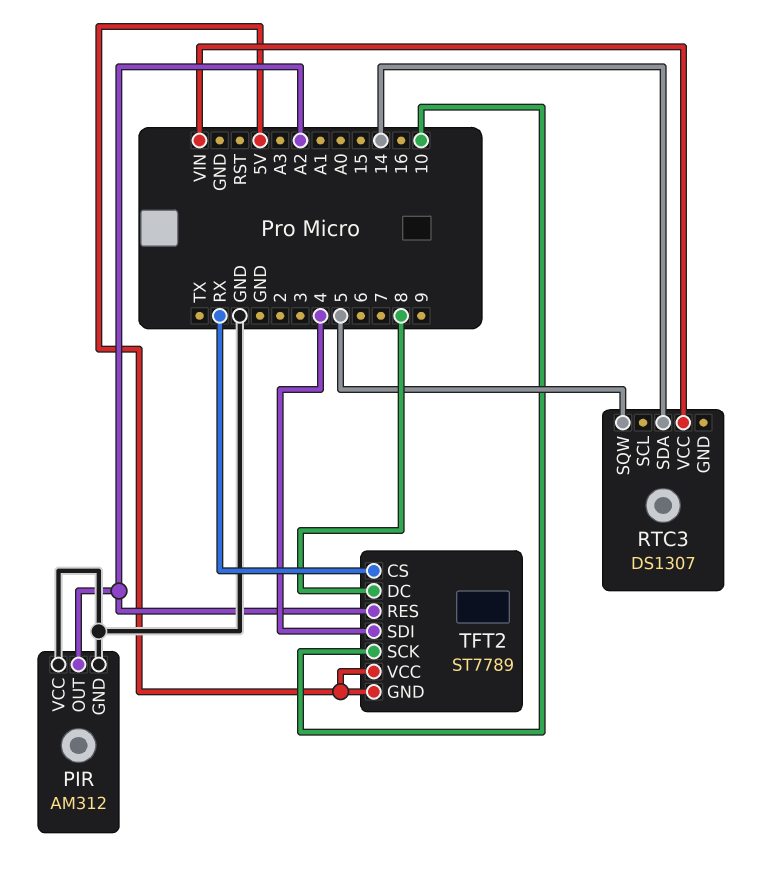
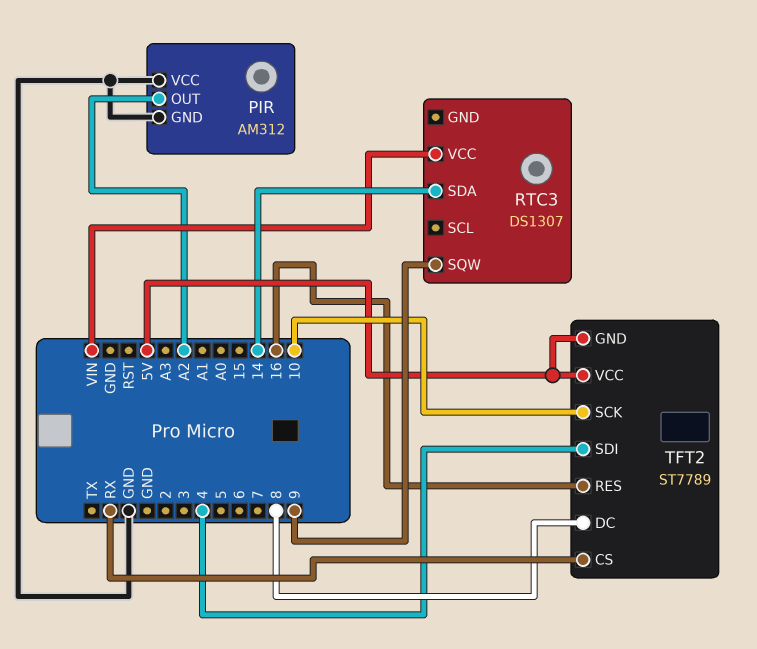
RTC3 pin SQW: 5 -> 9
TFT2 pin RES: A2 -> 16

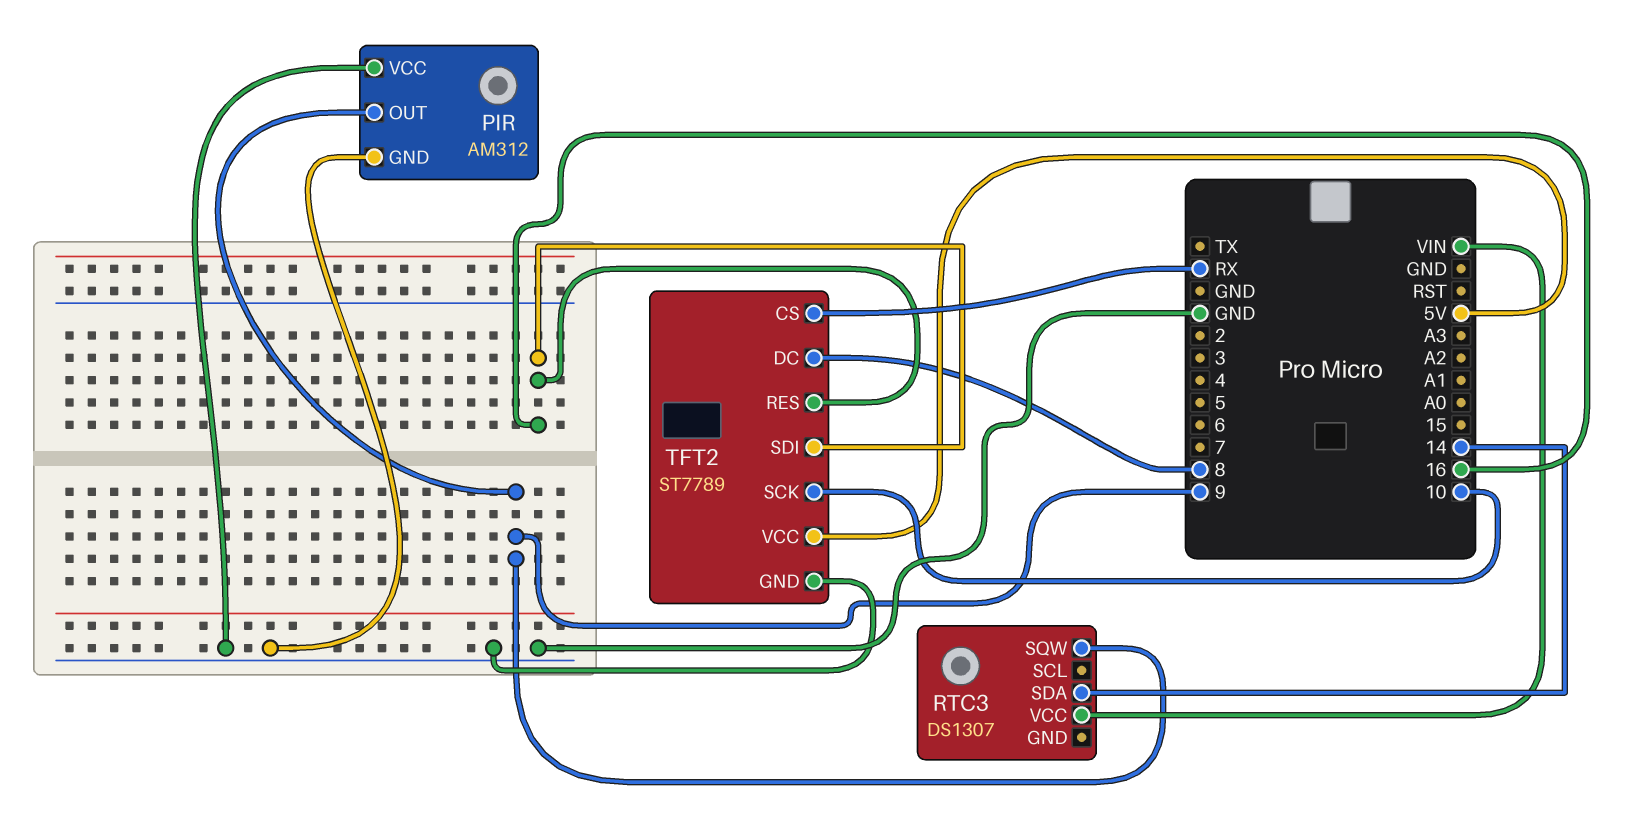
PIR pin OUT: A2 -> 9
TFT2 pin GND: 5V -> GND
TFT2 pin SDI: 4 -> 16

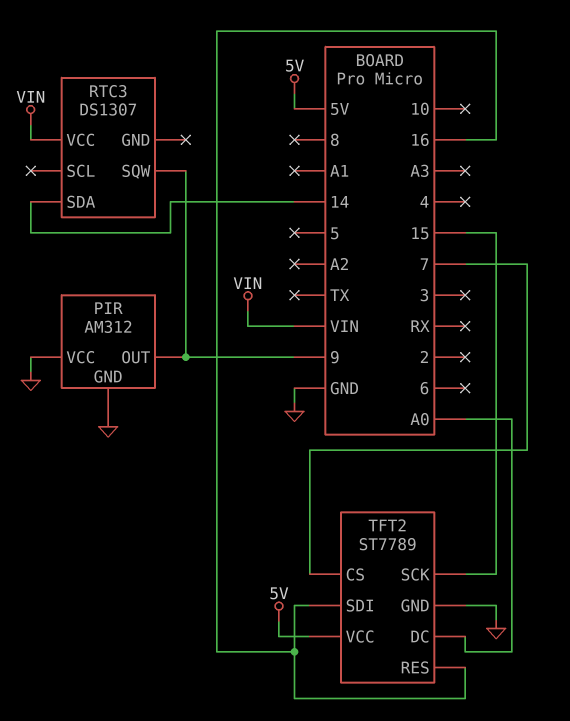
TFT2 pin CS: RX -> 7
TFT2 pin DC: 8 -> A0
TFT2 pin SCK: 10 -> 15

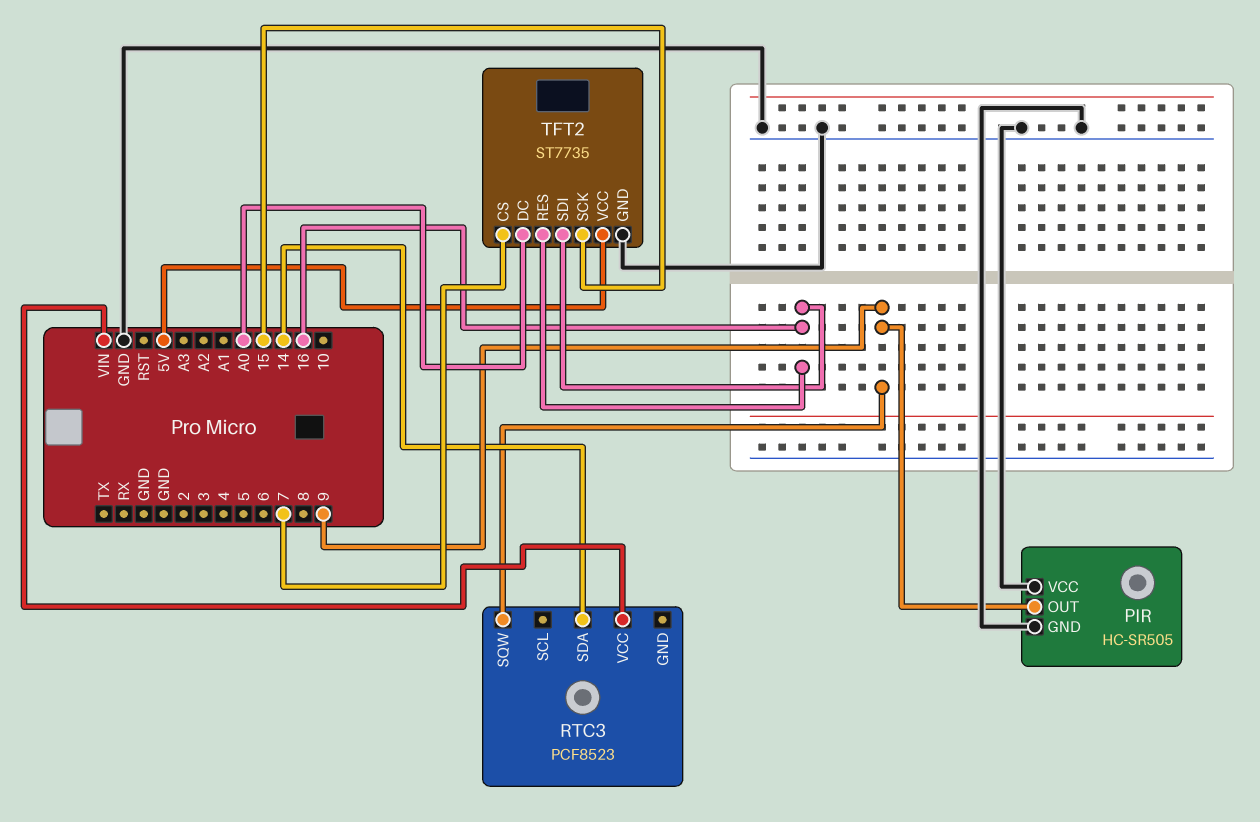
PIR: AM312 -> HC-SR505
RTC3: DS1307 -> PCF8523
TFT2: ST7789 -> ST7735

